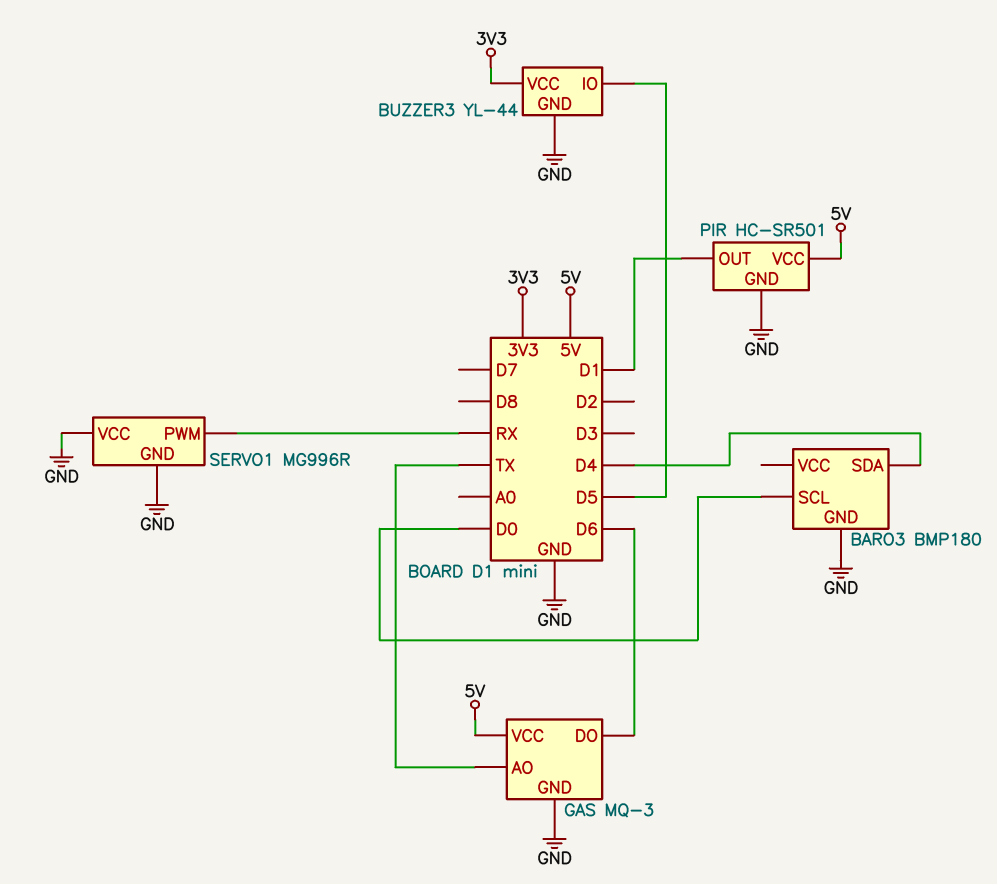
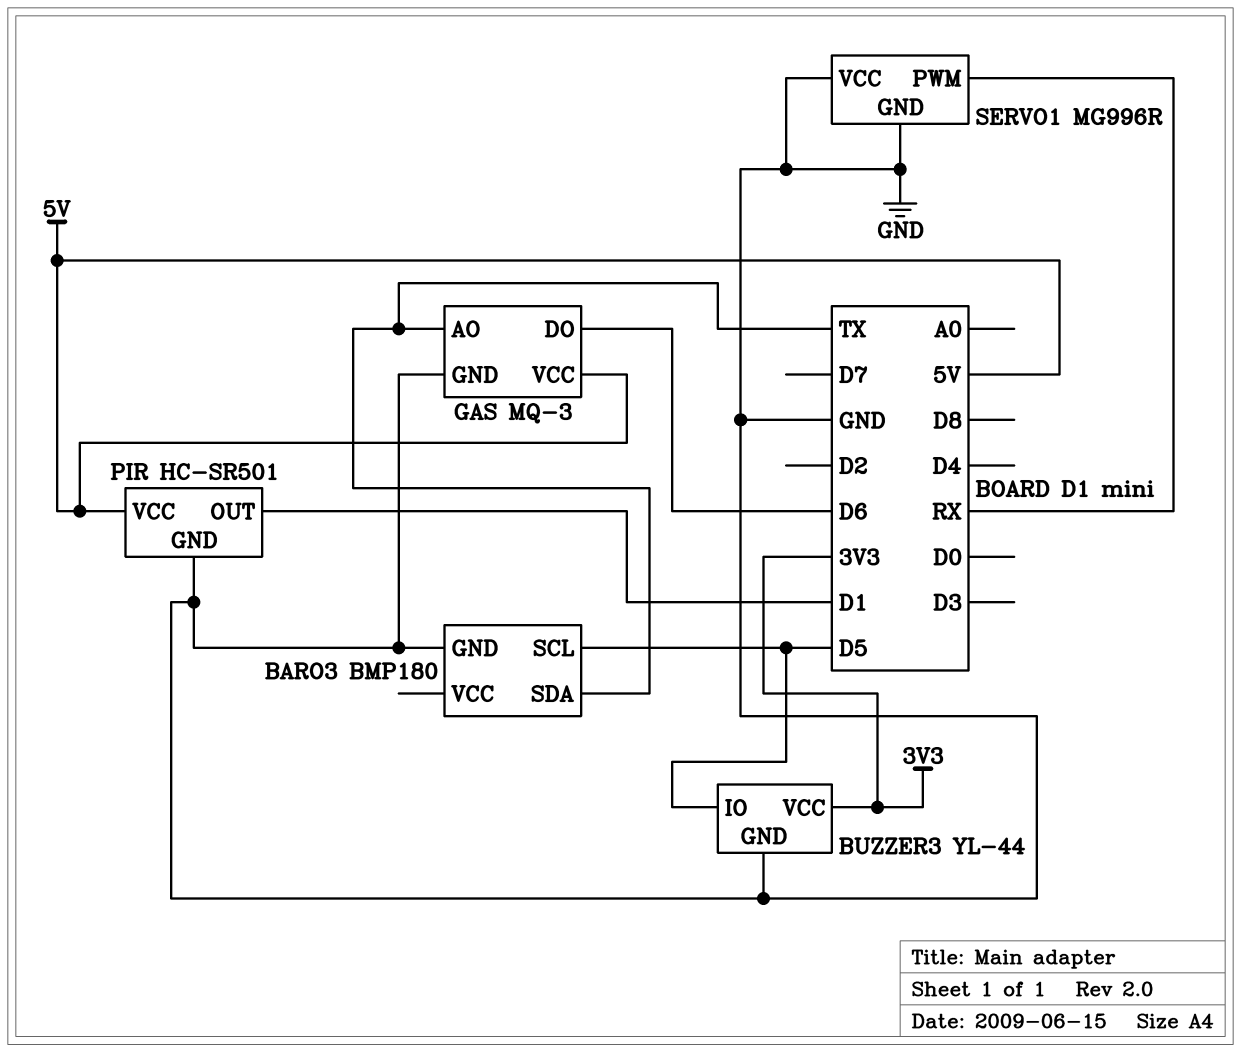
BARO3 pin SCL: D0 -> D5
BARO3 pin SDA: D4 -> TX

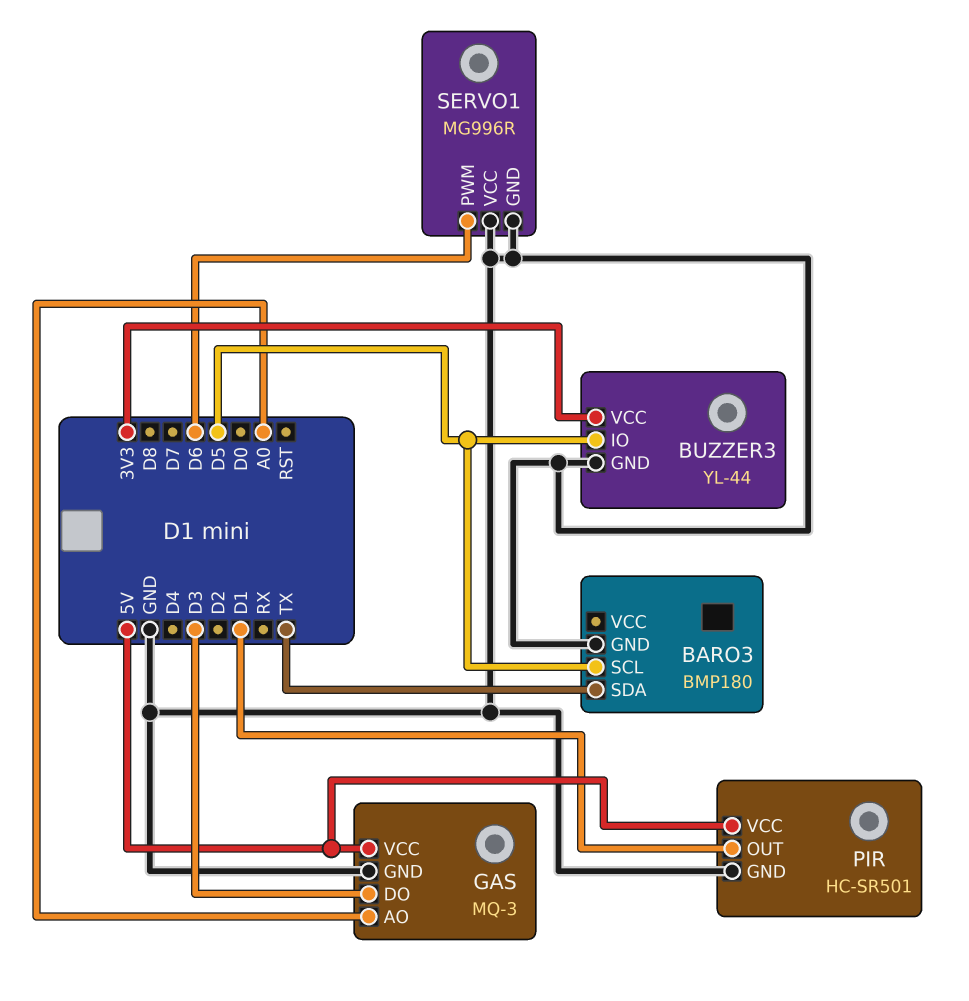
GAS pin AO: TX -> A0
GAS pin DO: D6 -> D3
SERVO1 pin PWM: RX -> D6

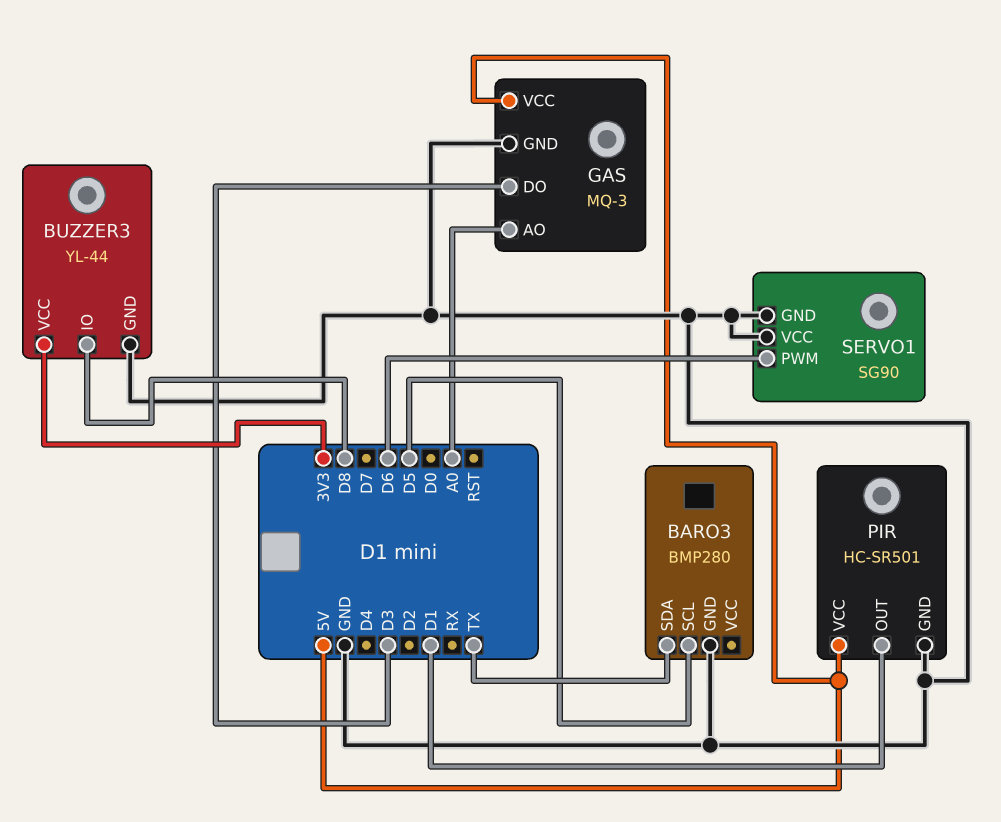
BARO3: BMP180 -> BMP280
BUZZER3 pin IO: D5 -> D8
SERVO1: MG996R -> SG90

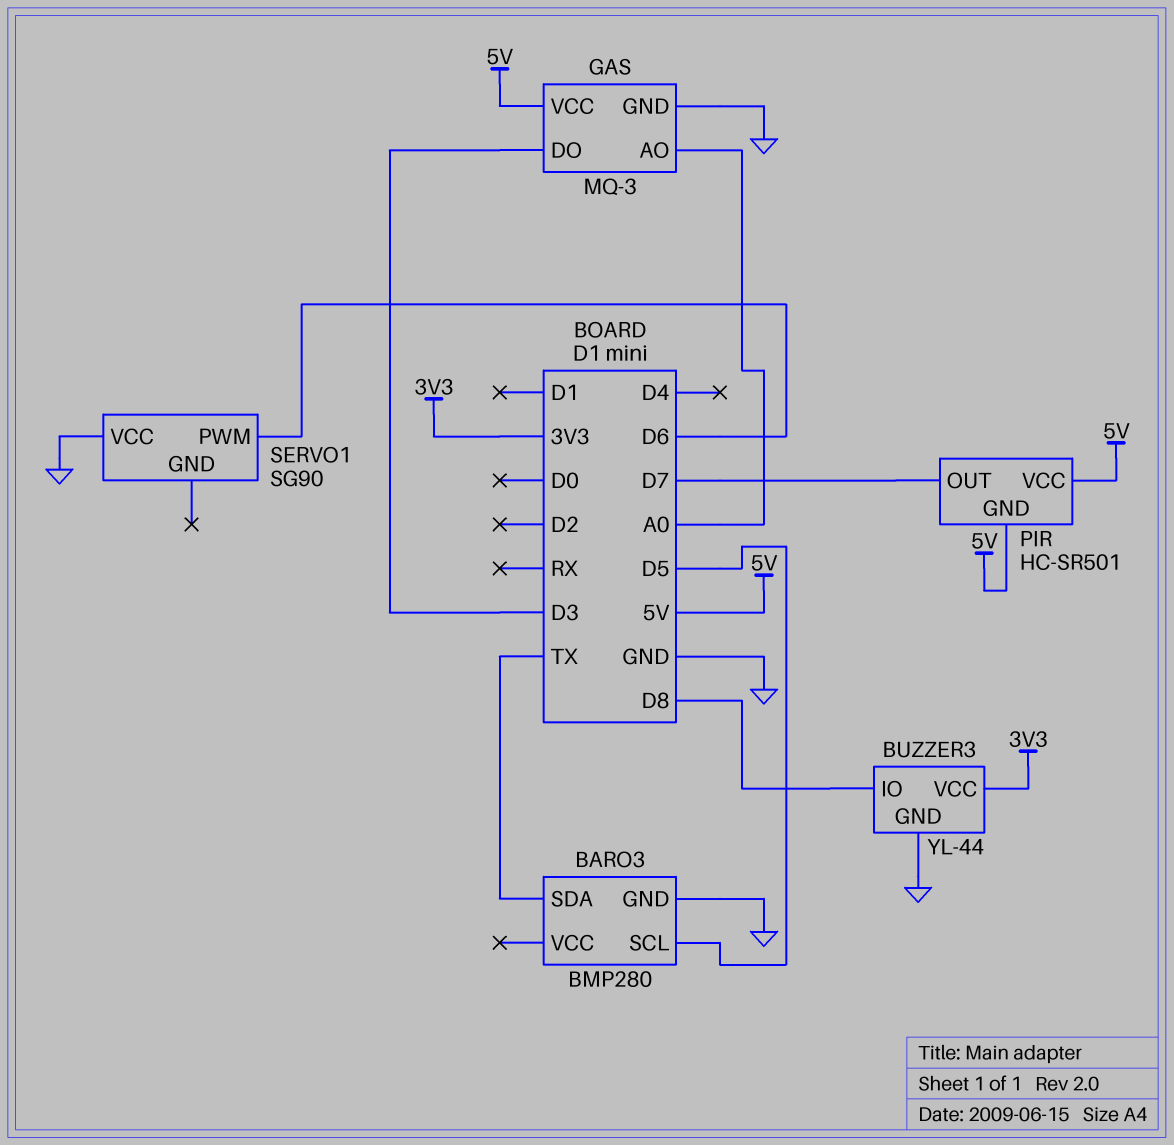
PIR pin GND: GND -> 5V
PIR pin OUT: D1 -> D7
SERVO1 pin GND: GND -> none

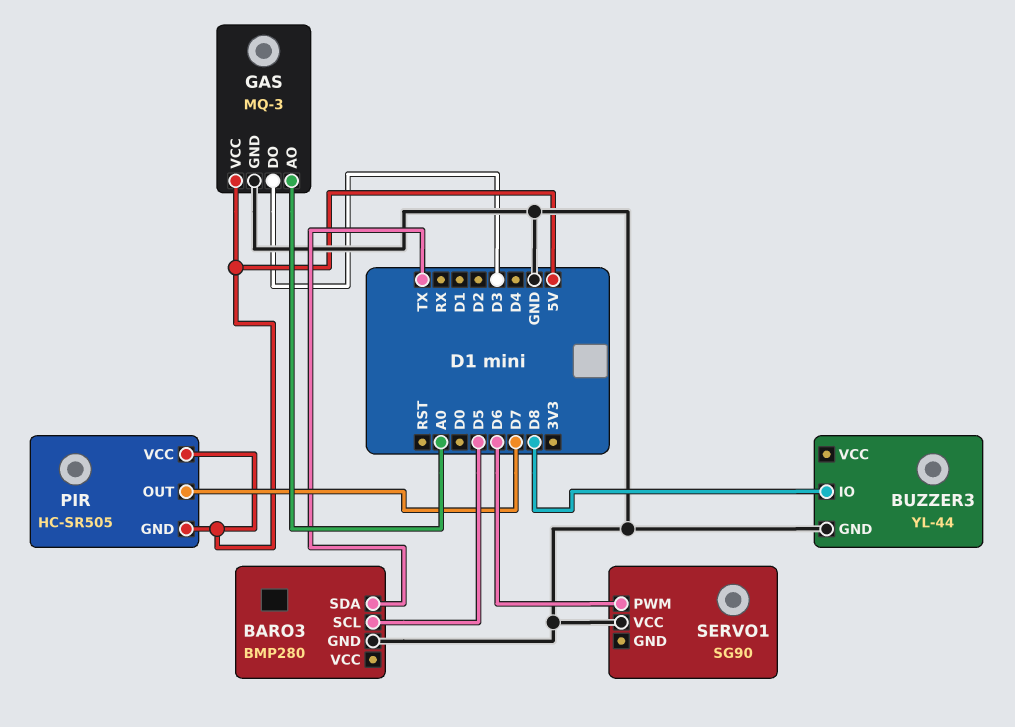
BUZZER3 pin VCC: 3V3 -> none
PIR: HC-SR501 -> HC-SR505

